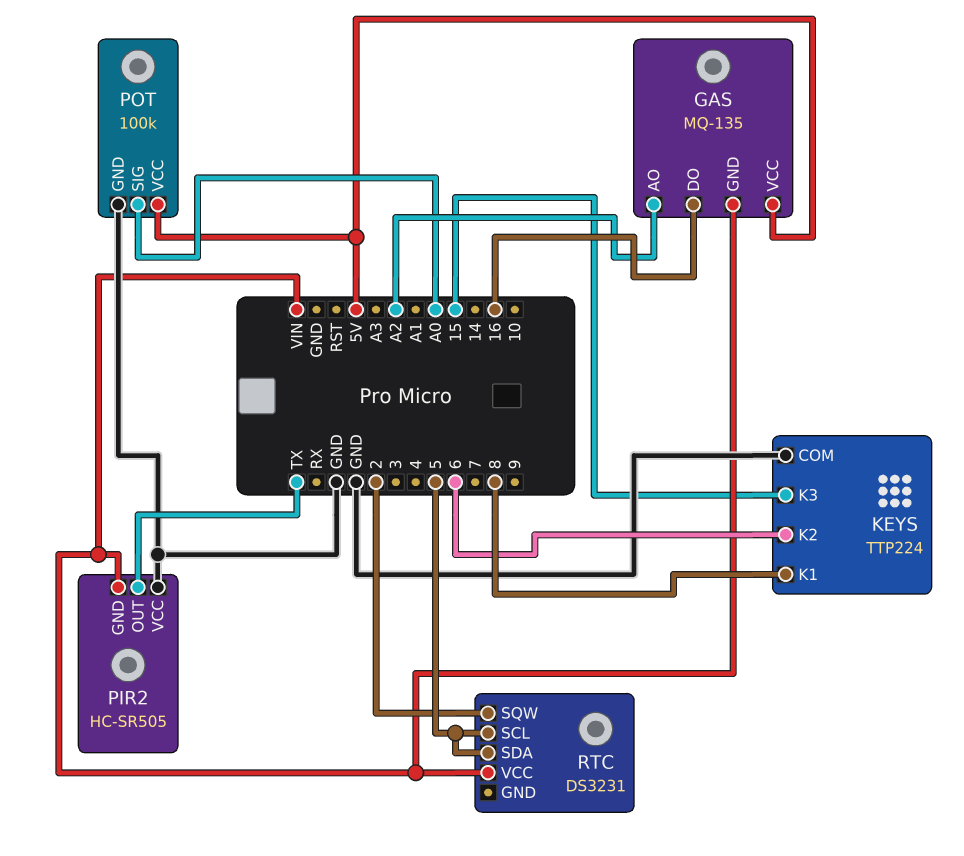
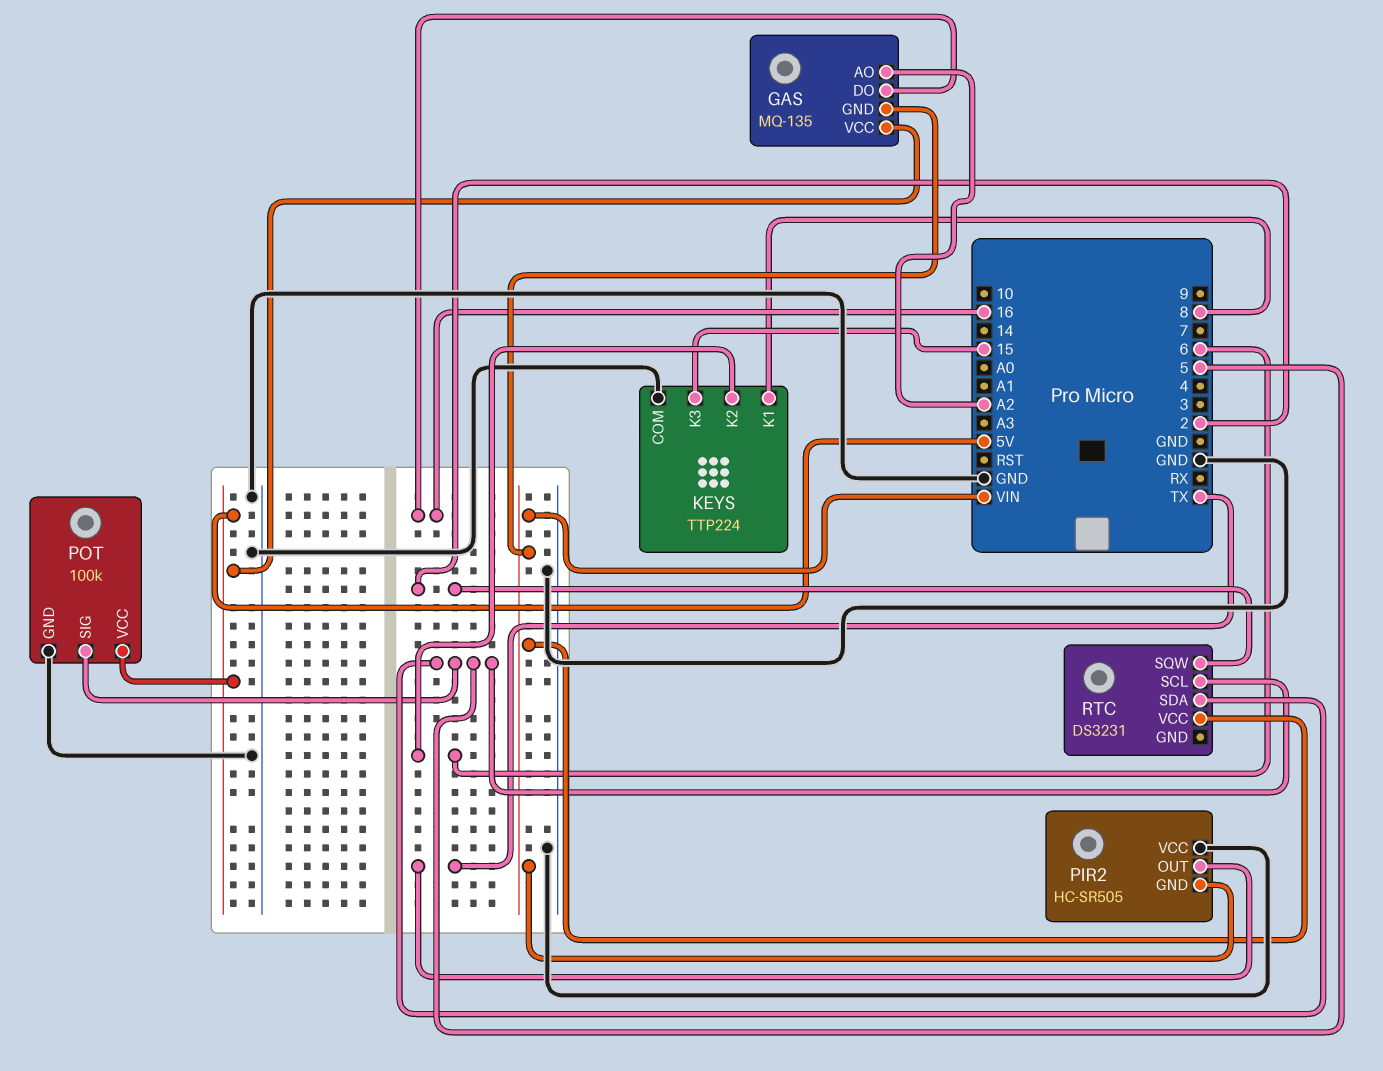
POT pin SIG: A0 -> 5

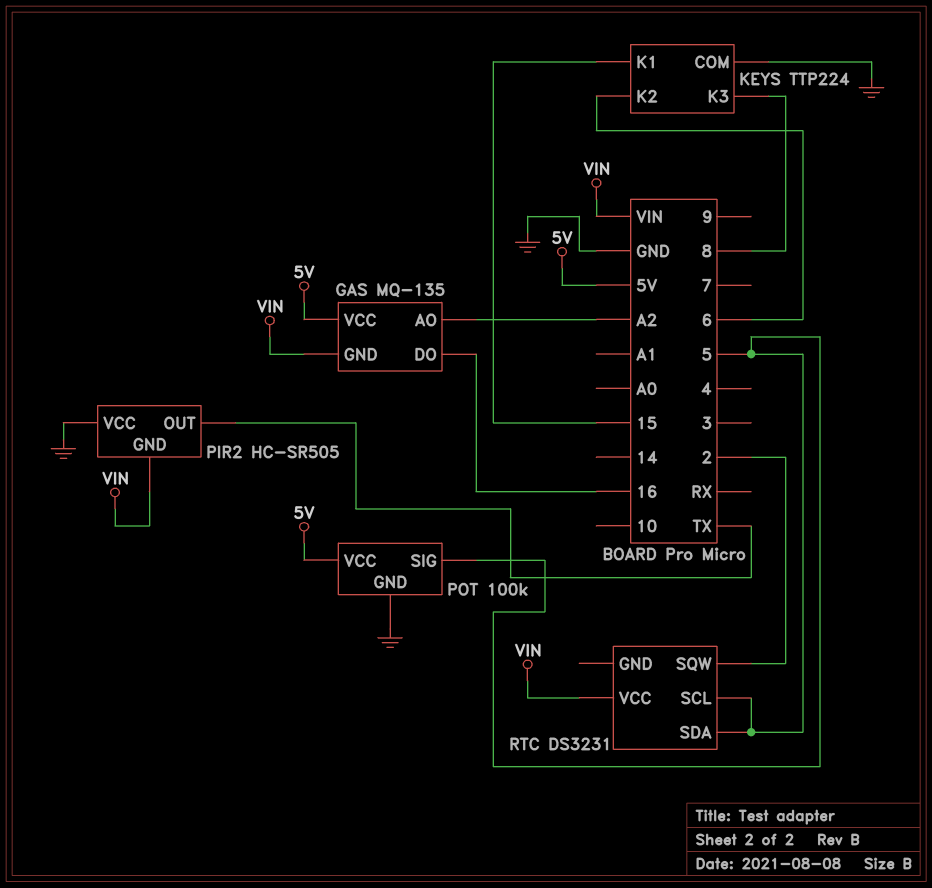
KEYS pin K1: 8 -> 15
KEYS pin K3: 15 -> 8

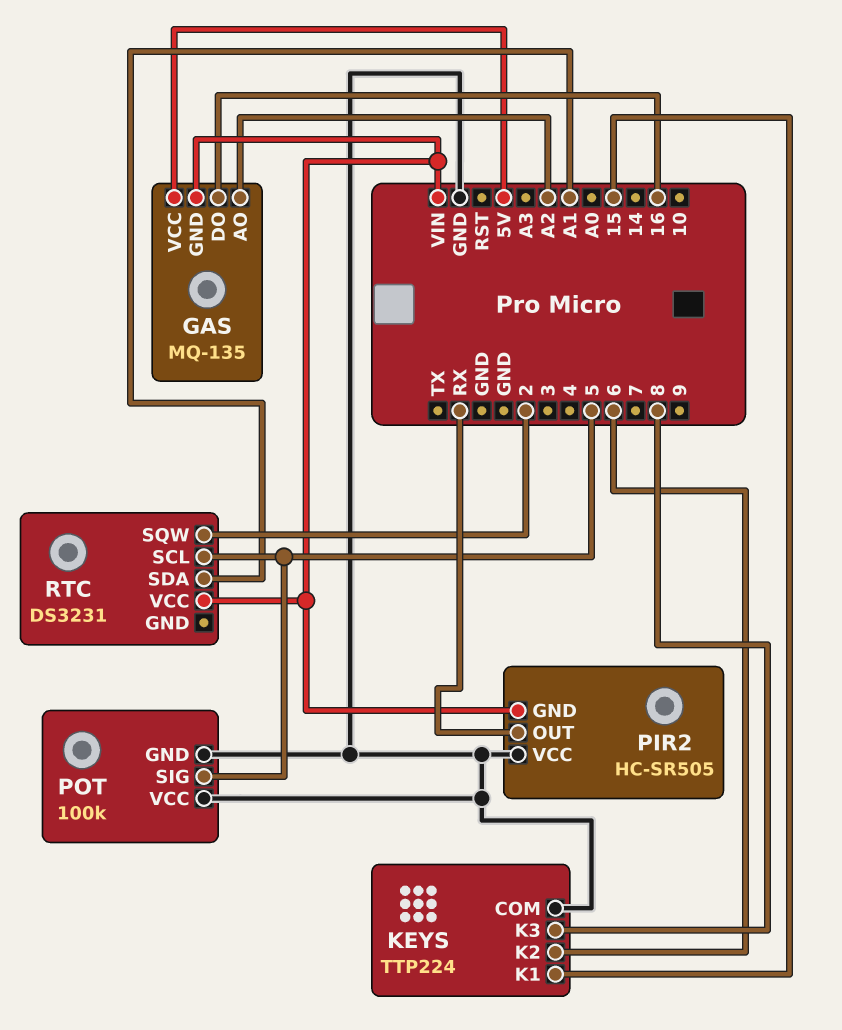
PIR2 pin OUT: TX -> RX
POT pin VCC: 5V -> GND
RTC pin SDA: 5 -> A1

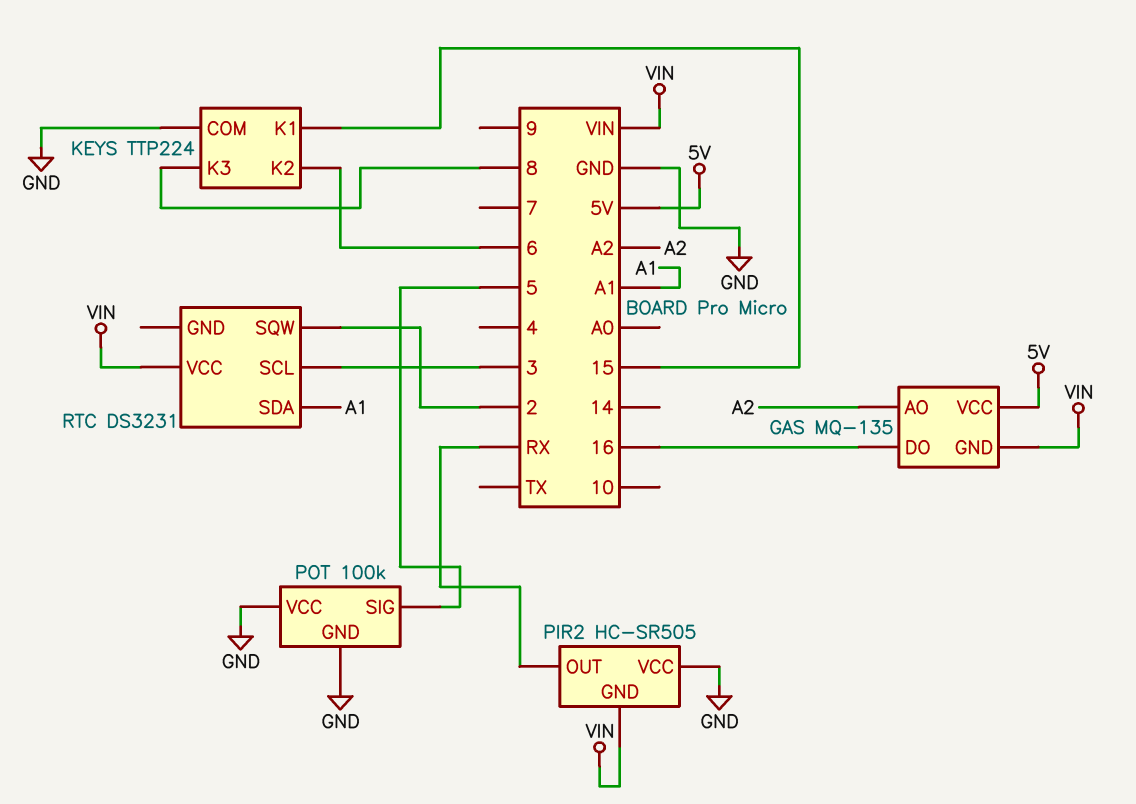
RTC pin SCL: 5 -> 3

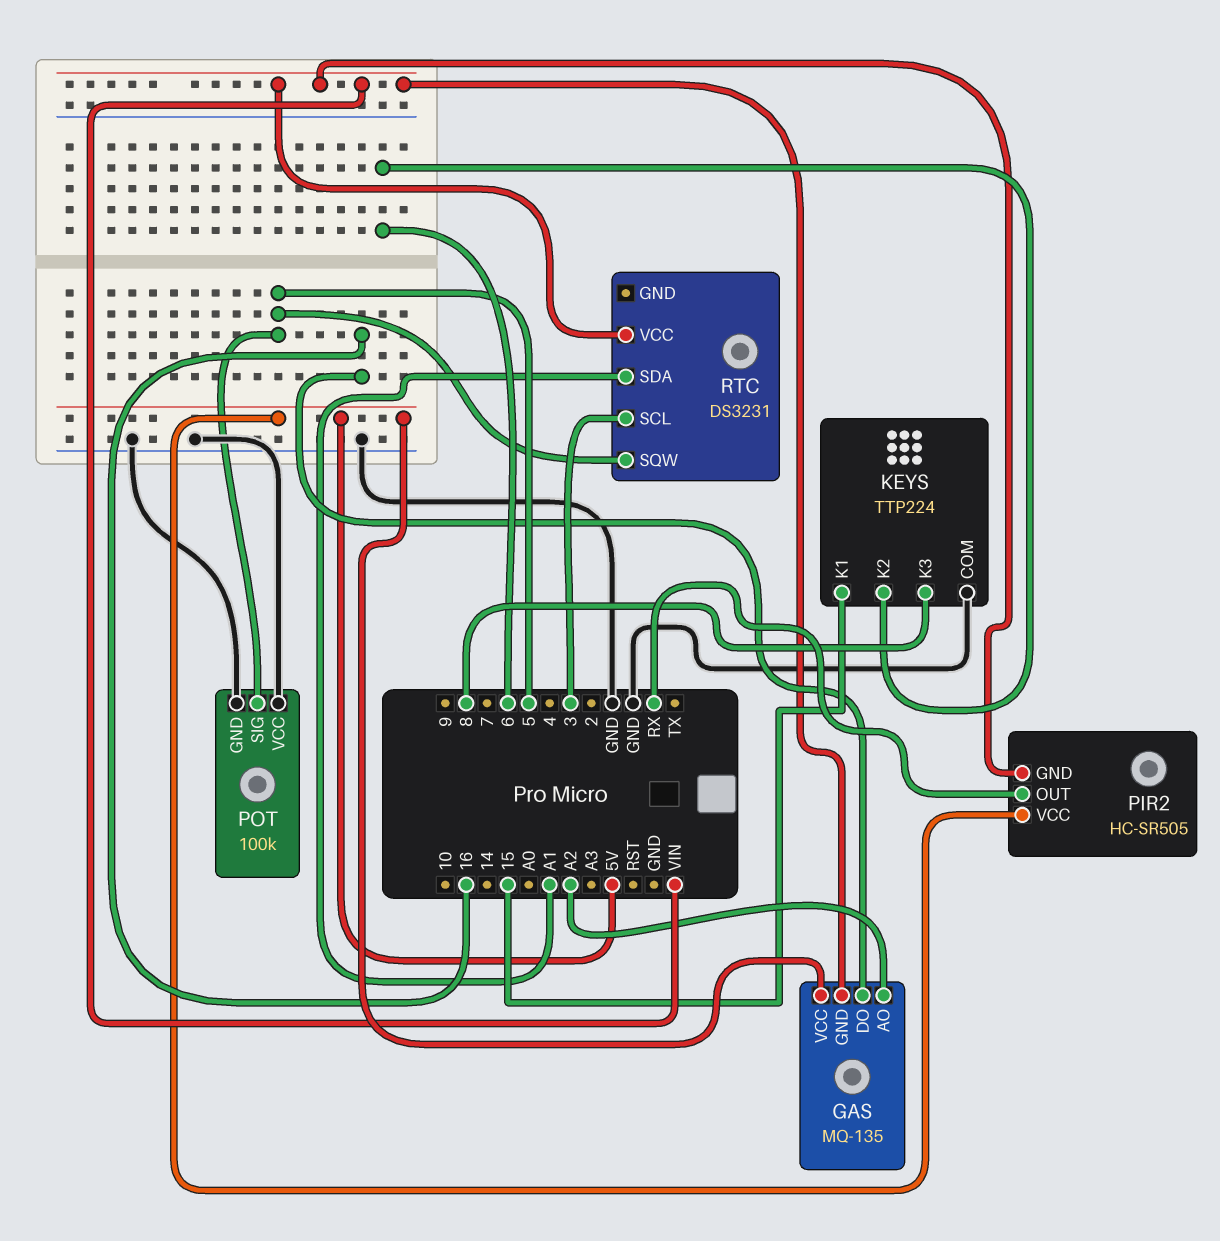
PIR2 pin VCC: GND -> 5V
RTC pin SQW: 2 -> 5

